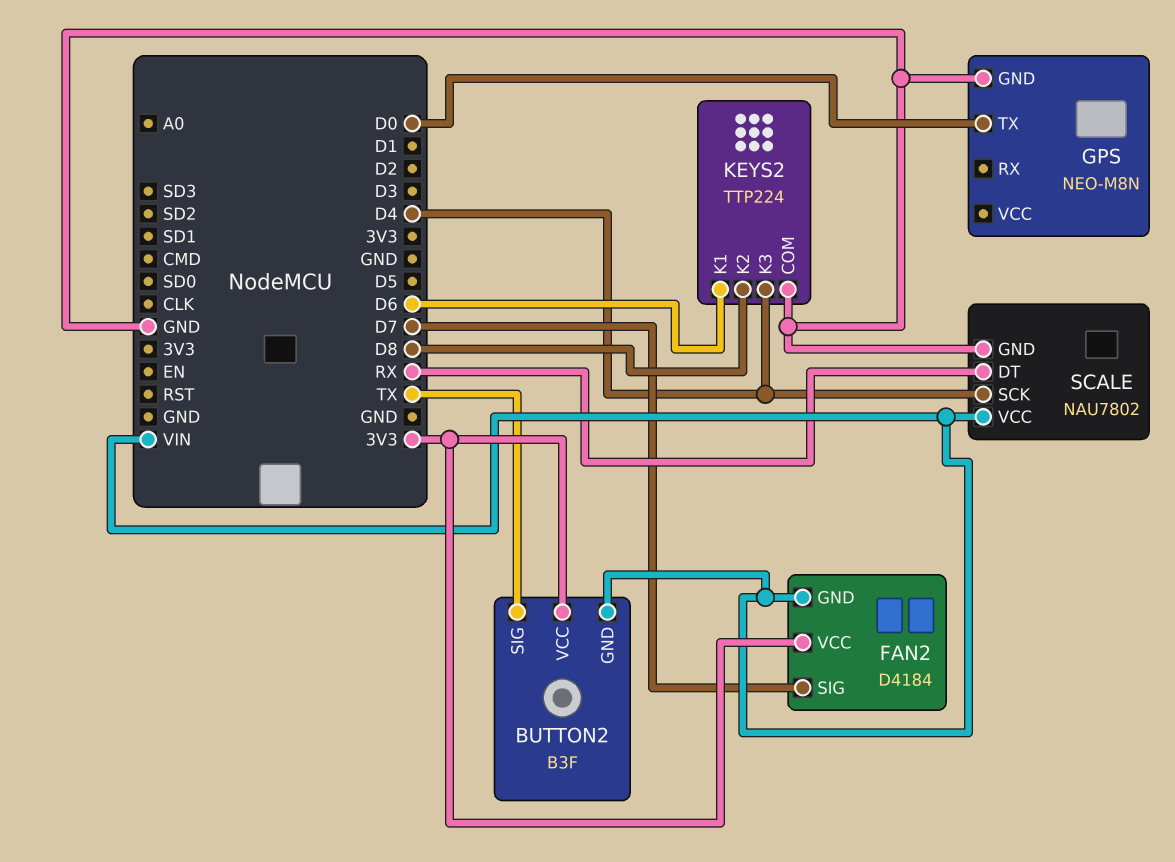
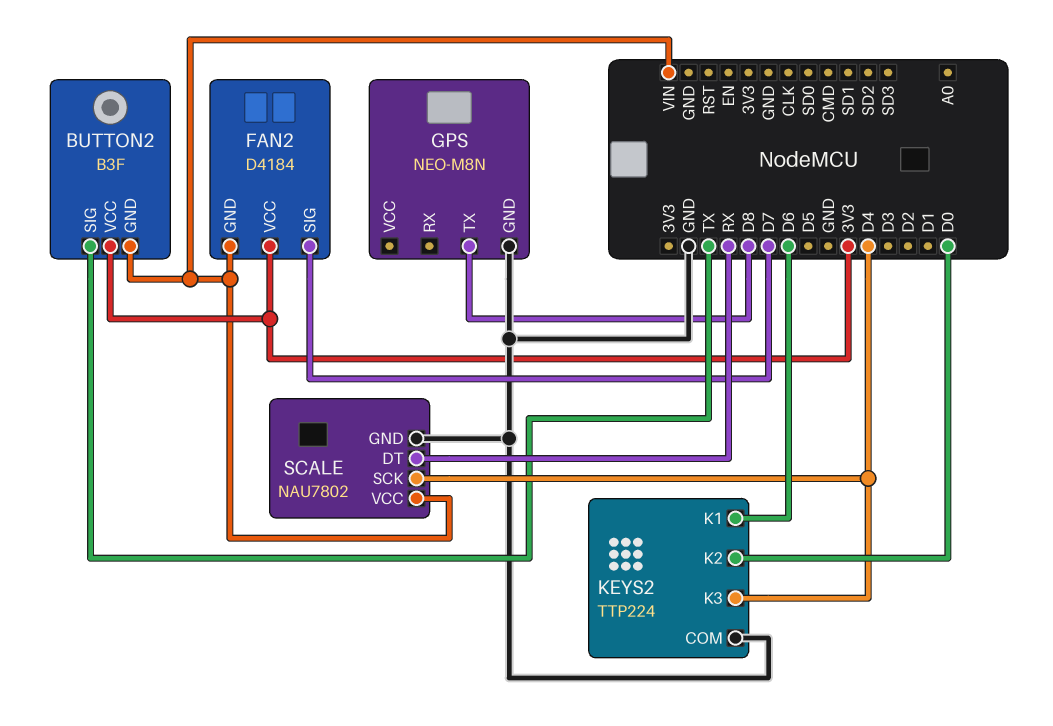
GPS pin TX: D0 -> D8
KEYS2 pin K2: D8 -> D0

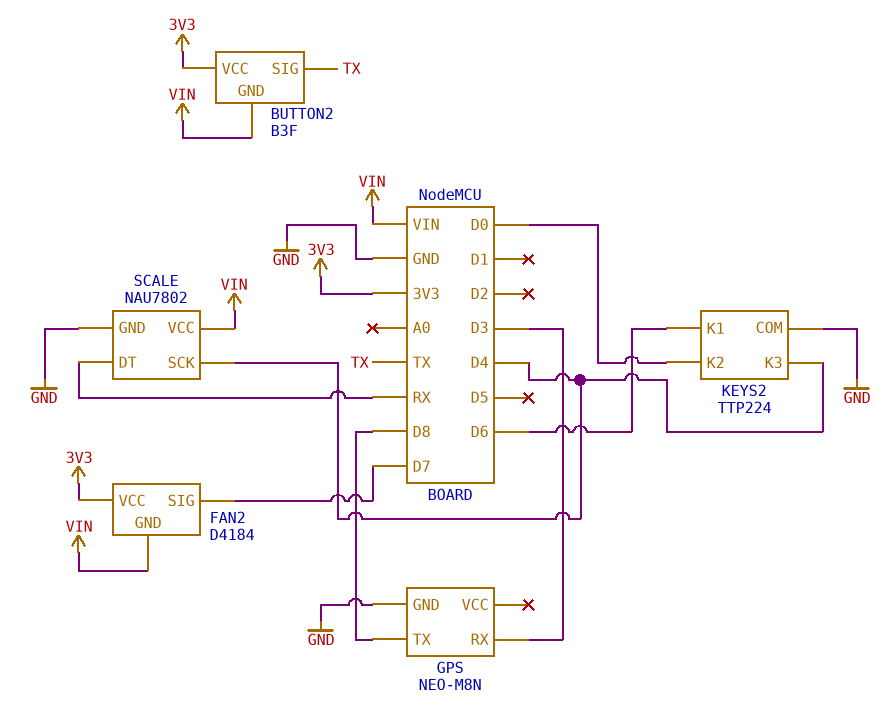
GPS pin RX: none -> D3

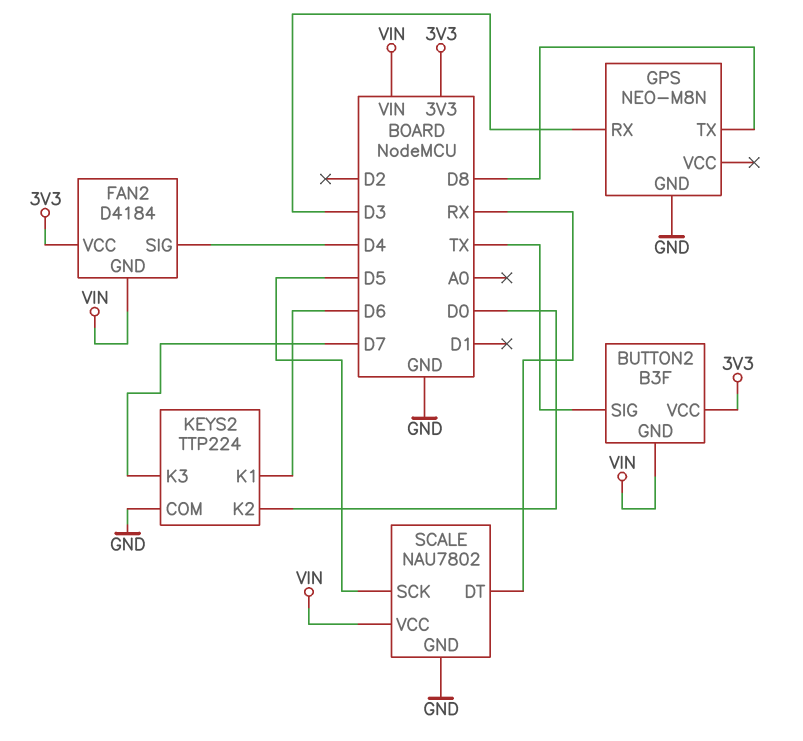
FAN2 pin SIG: D7 -> D4
KEYS2 pin K3: D4 -> D7
SCALE pin SCK: D4 -> D5

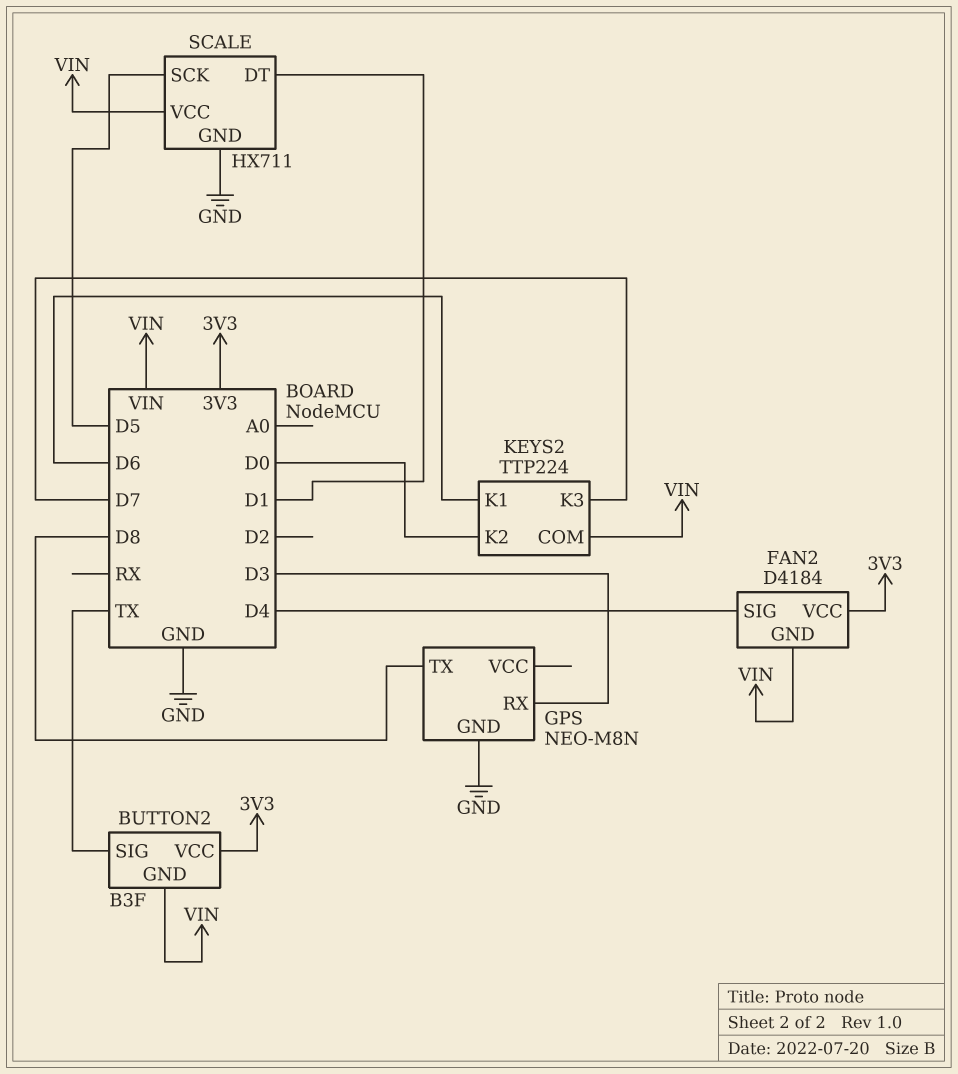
KEYS2 pin COM: GND -> VIN
SCALE: NAU7802 -> HX711
SCALE pin DT: RX -> D1

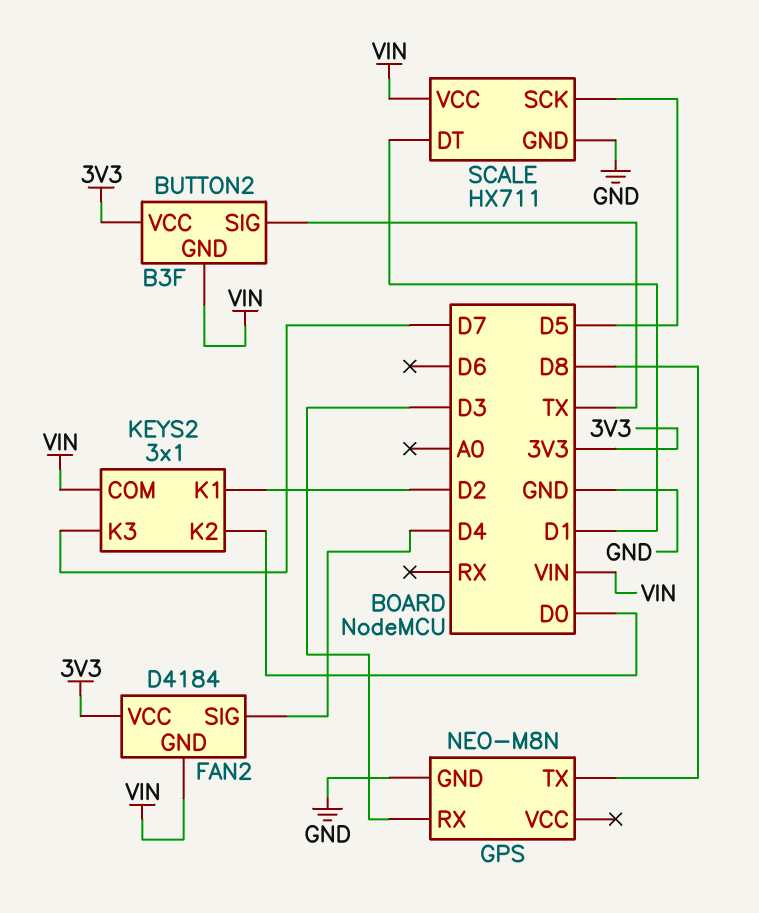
KEYS2: TTP224 -> 3x1
KEYS2 pin K1: D6 -> D2

